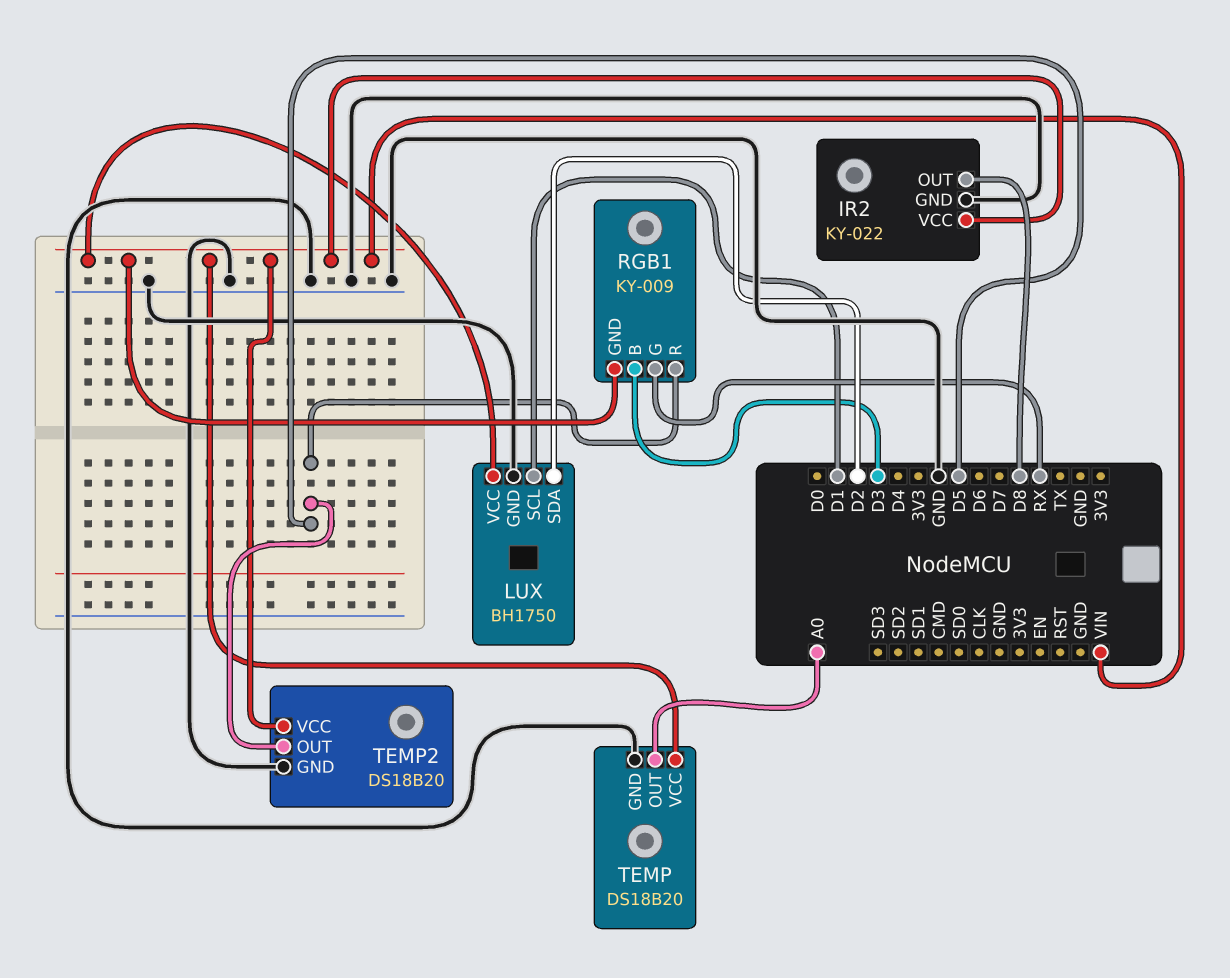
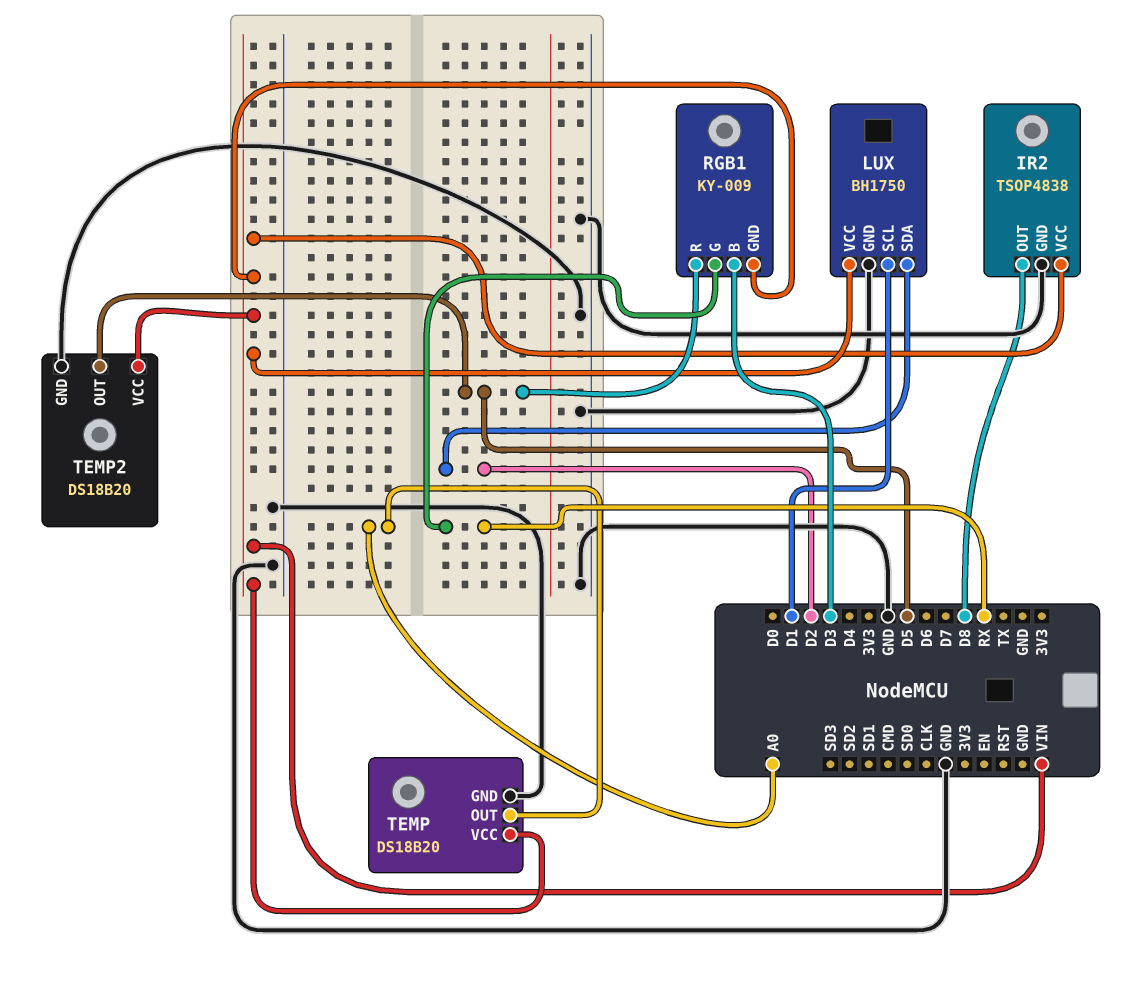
IR2: KY-022 -> TSOP4838

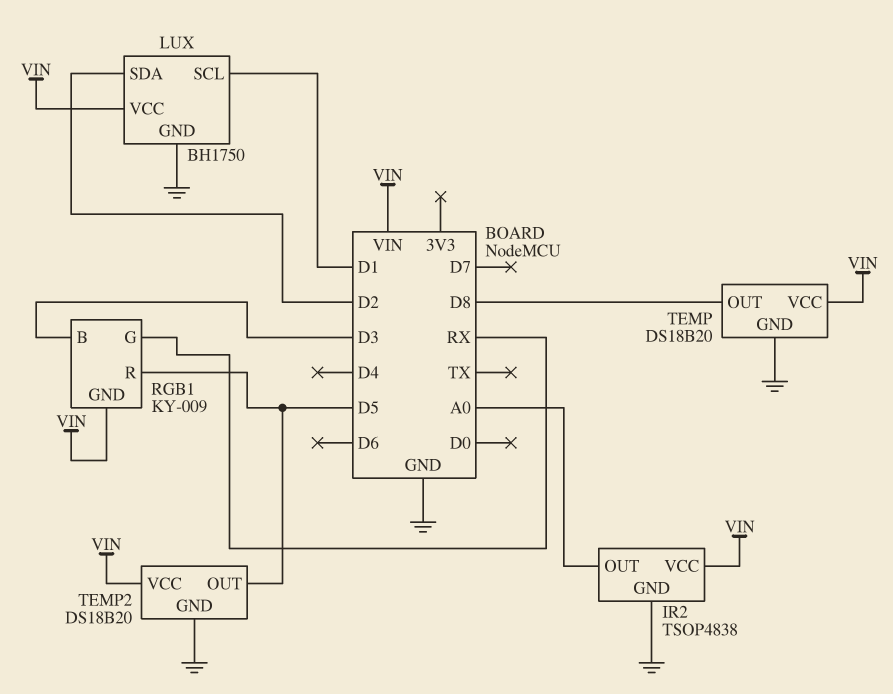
IR2 pin OUT: D8 -> A0
TEMP pin OUT: A0 -> D8

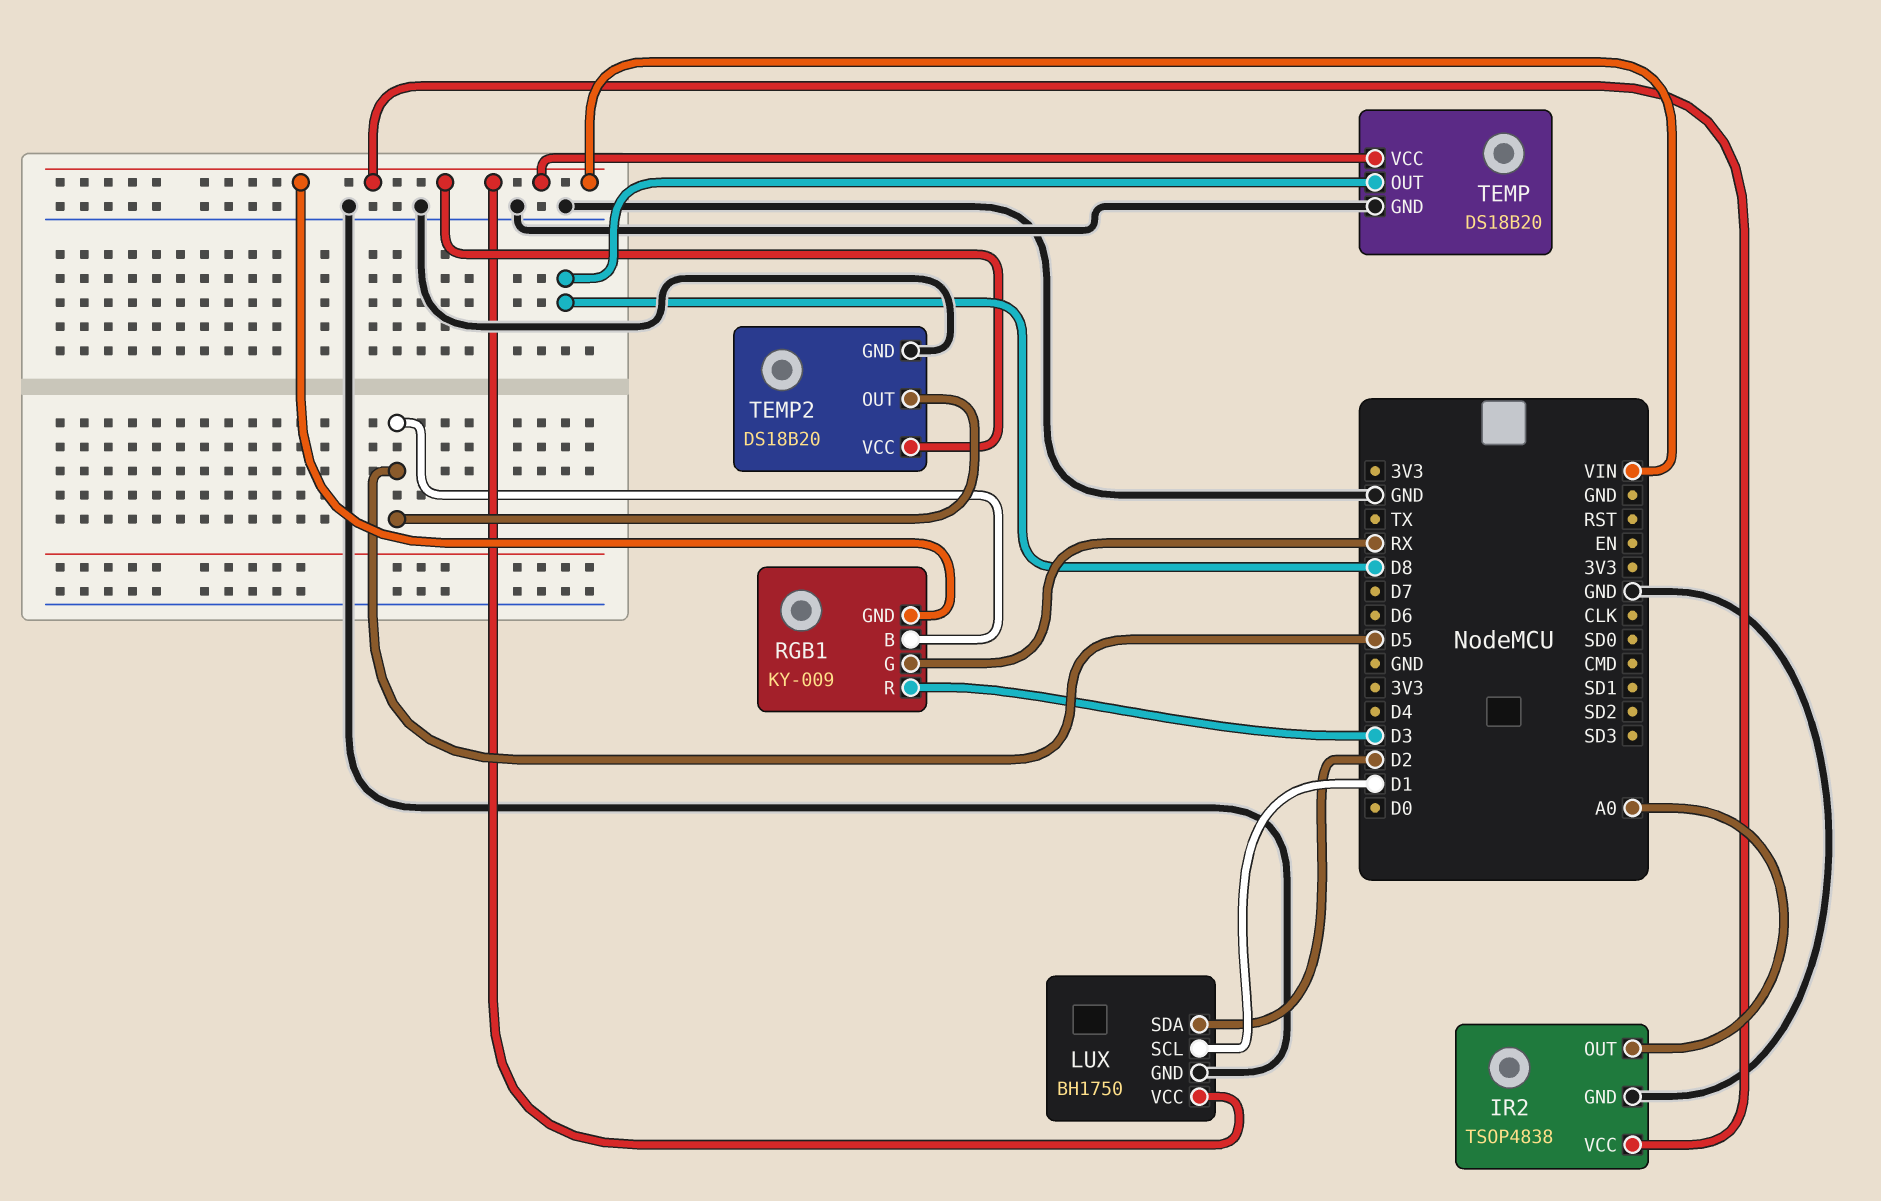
RGB1 pin B: D3 -> D5
RGB1 pin R: D5 -> D3

